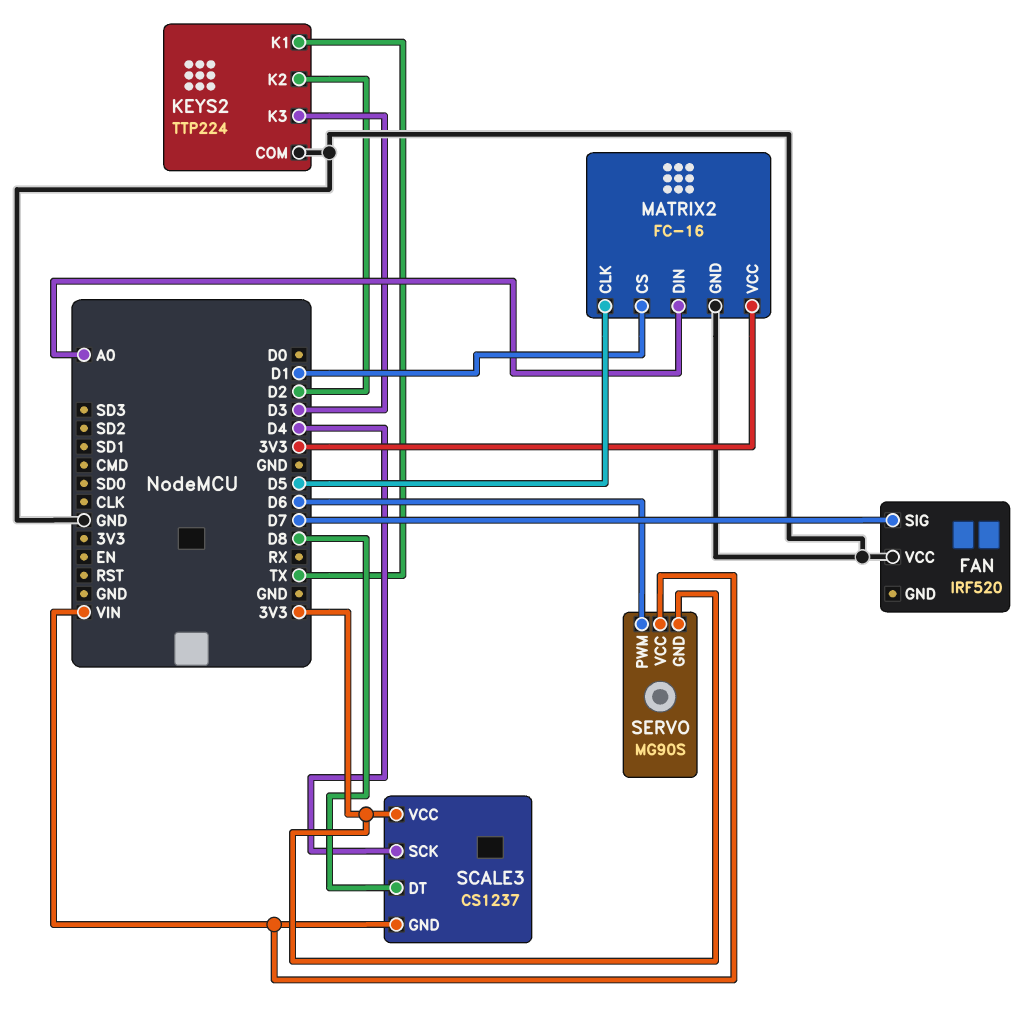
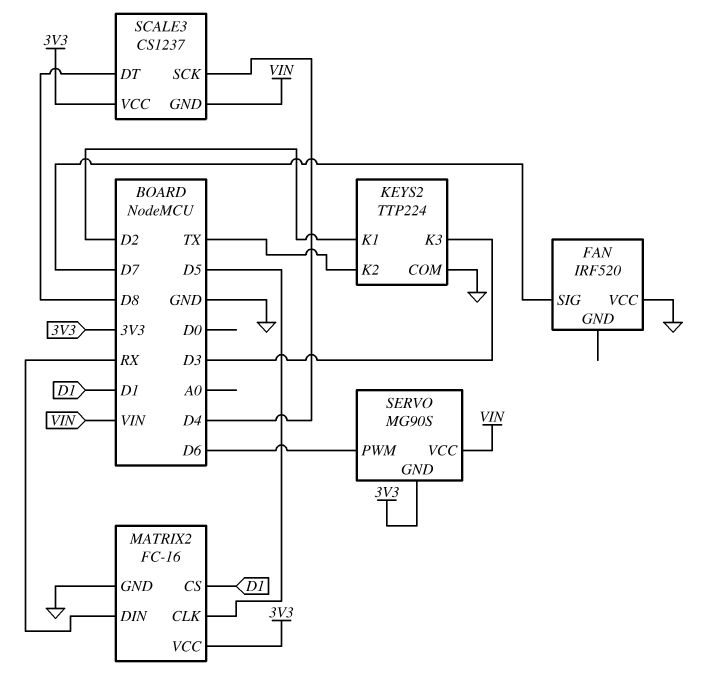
KEYS2 pin K1: TX -> D2
KEYS2 pin K2: D2 -> TX
MATRIX2 pin DIN: A0 -> RX

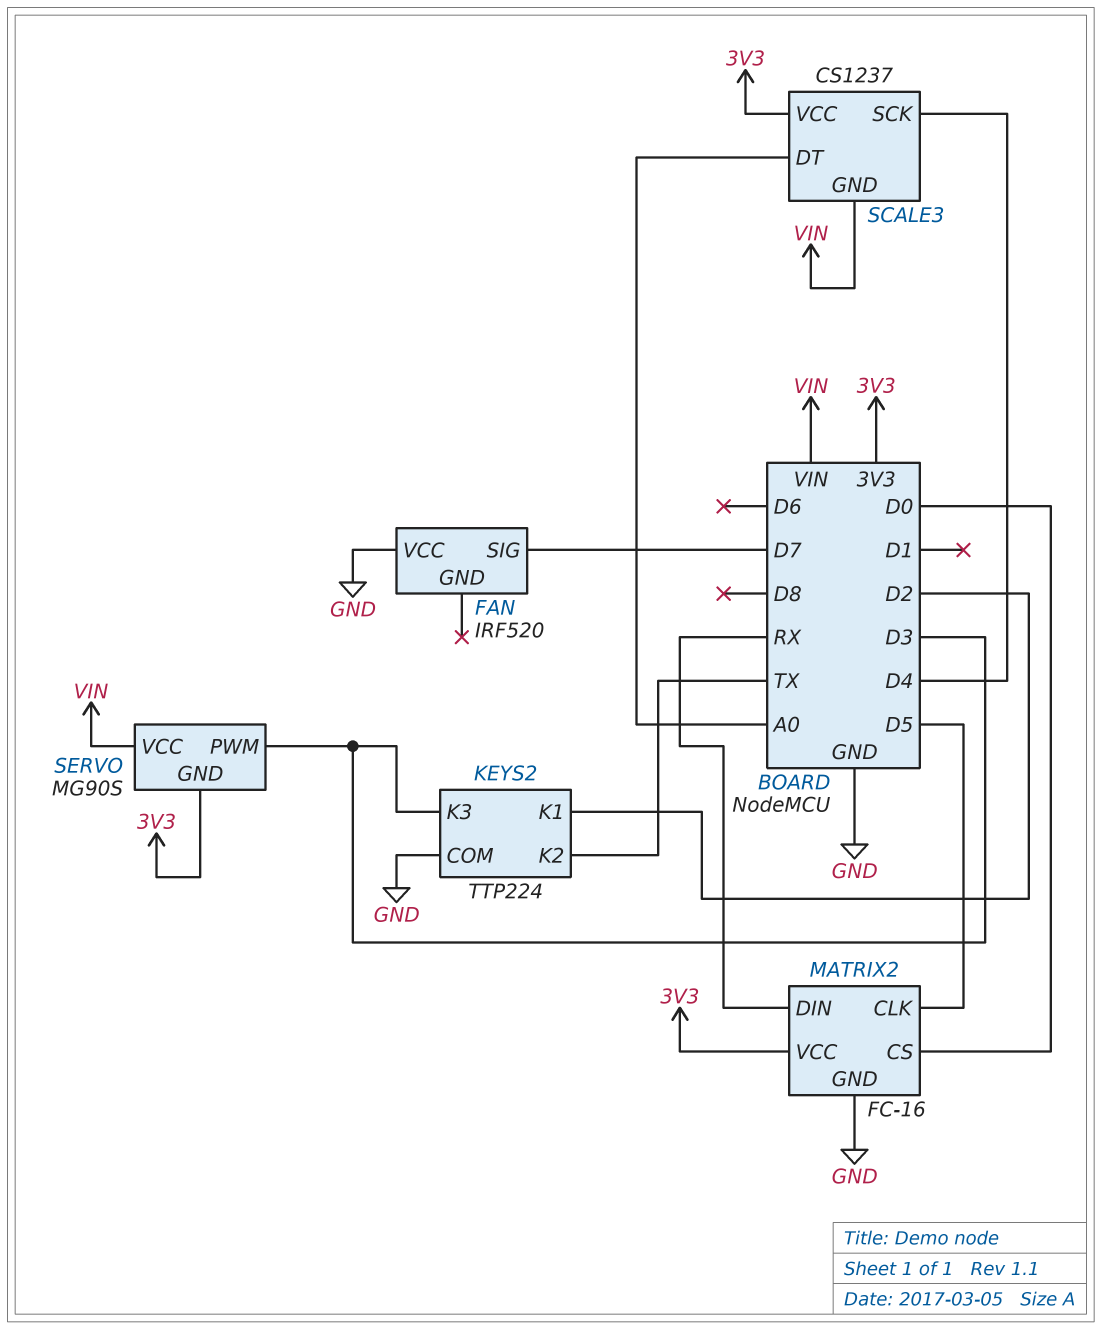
MATRIX2 pin CS: D1 -> D0
SCALE3 pin DT: D8 -> A0
SERVO pin PWM: D6 -> D3

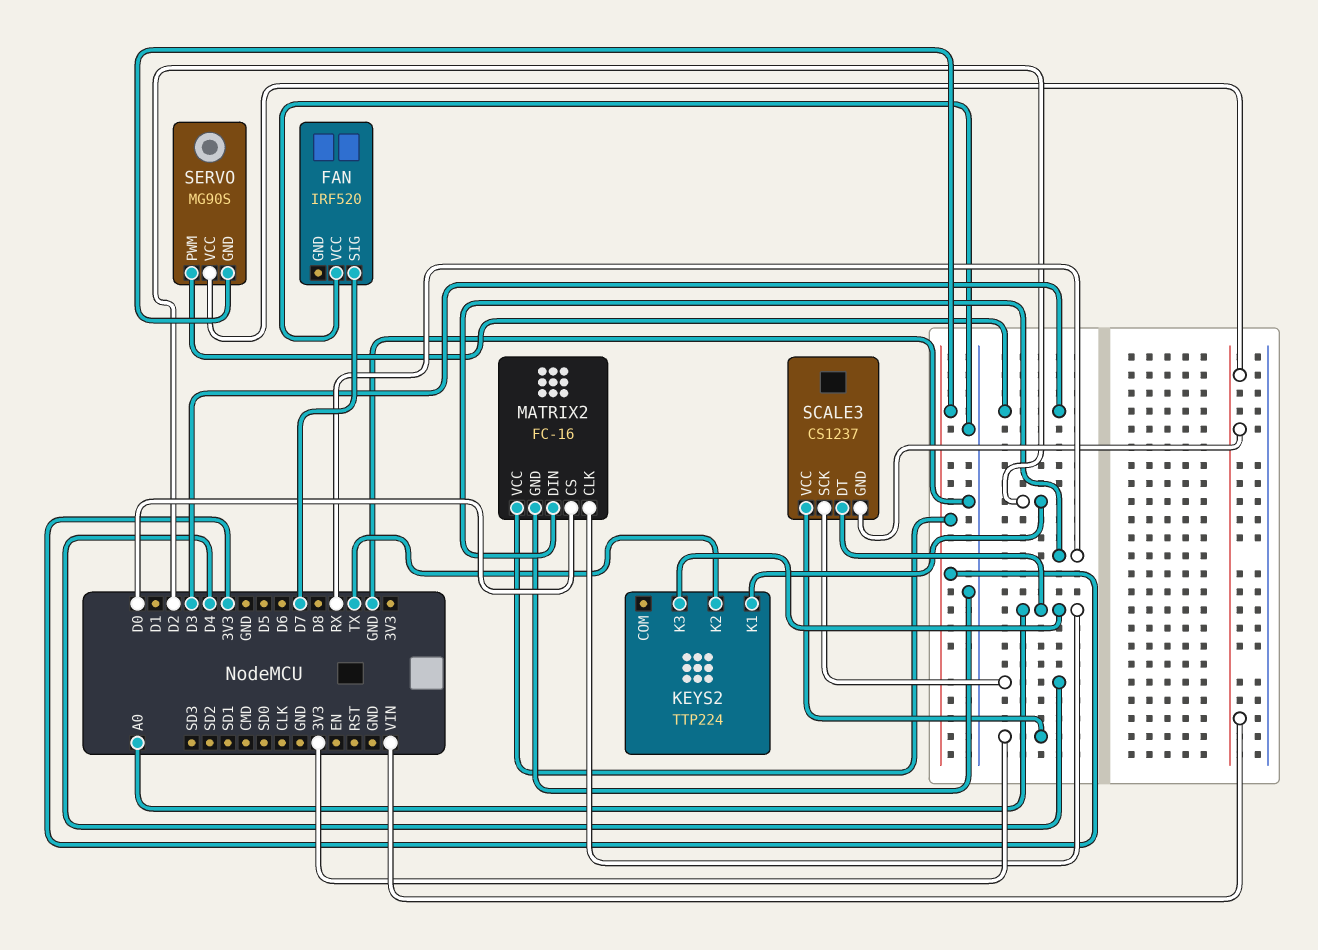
KEYS2 pin COM: GND -> none
KEYS2 pin K3: D3 -> A0
MATRIX2 pin CLK: D5 -> A0

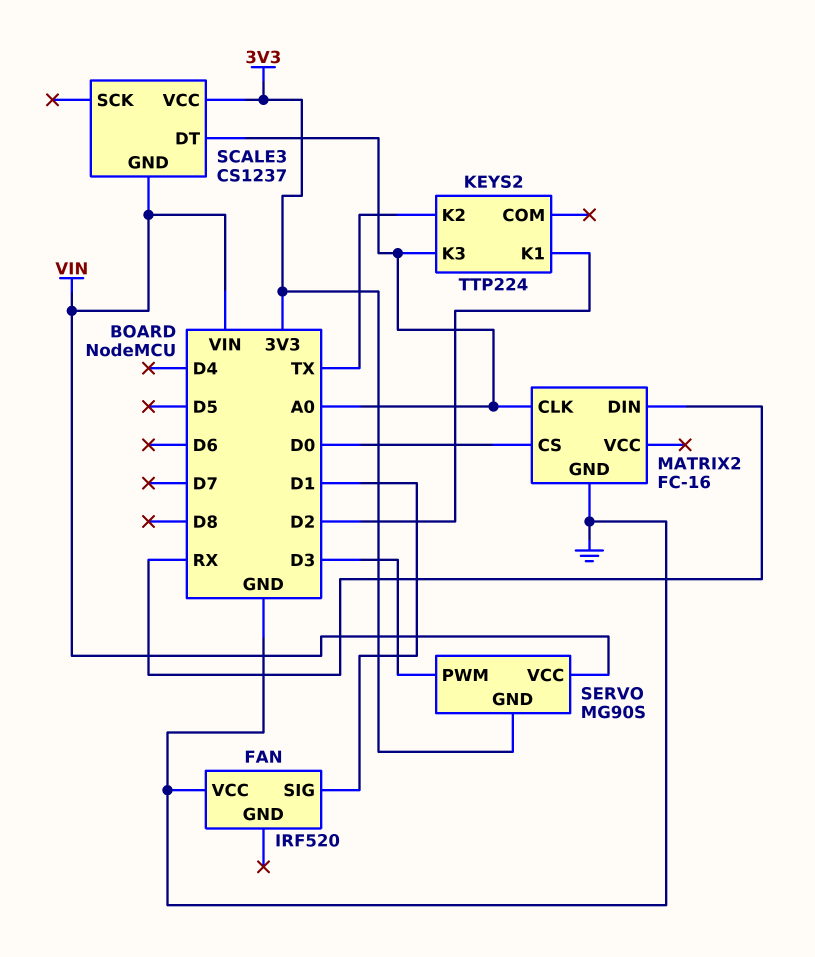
FAN pin SIG: D7 -> D1
MATRIX2 pin VCC: 3V3 -> none
SCALE3 pin SCK: D4 -> none

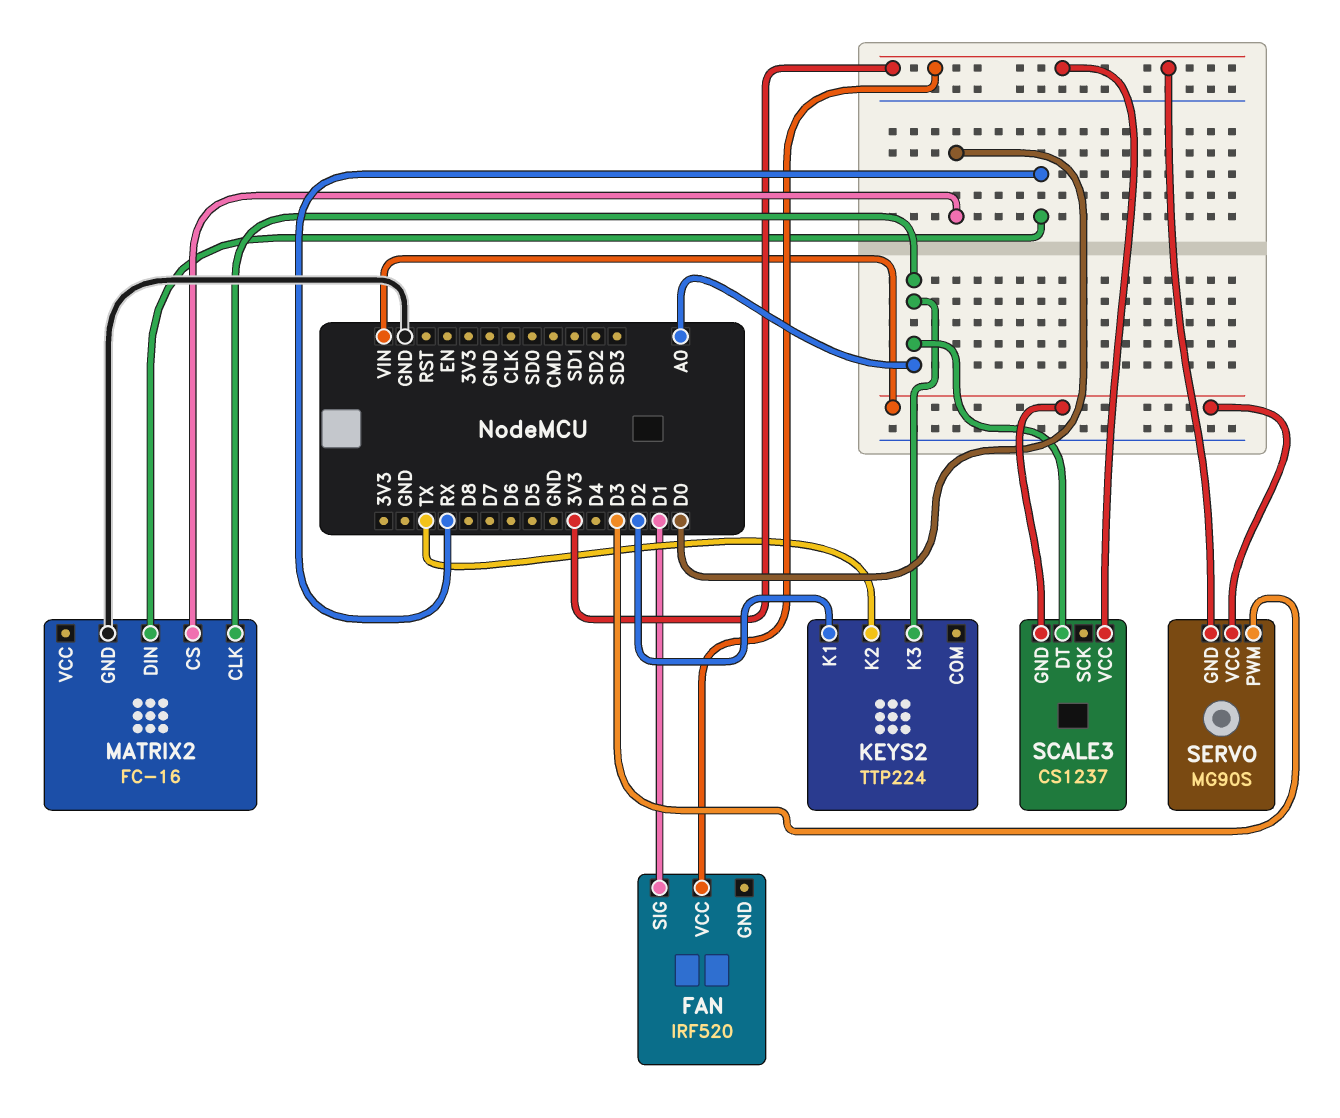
FAN pin VCC: GND -> 3V3

